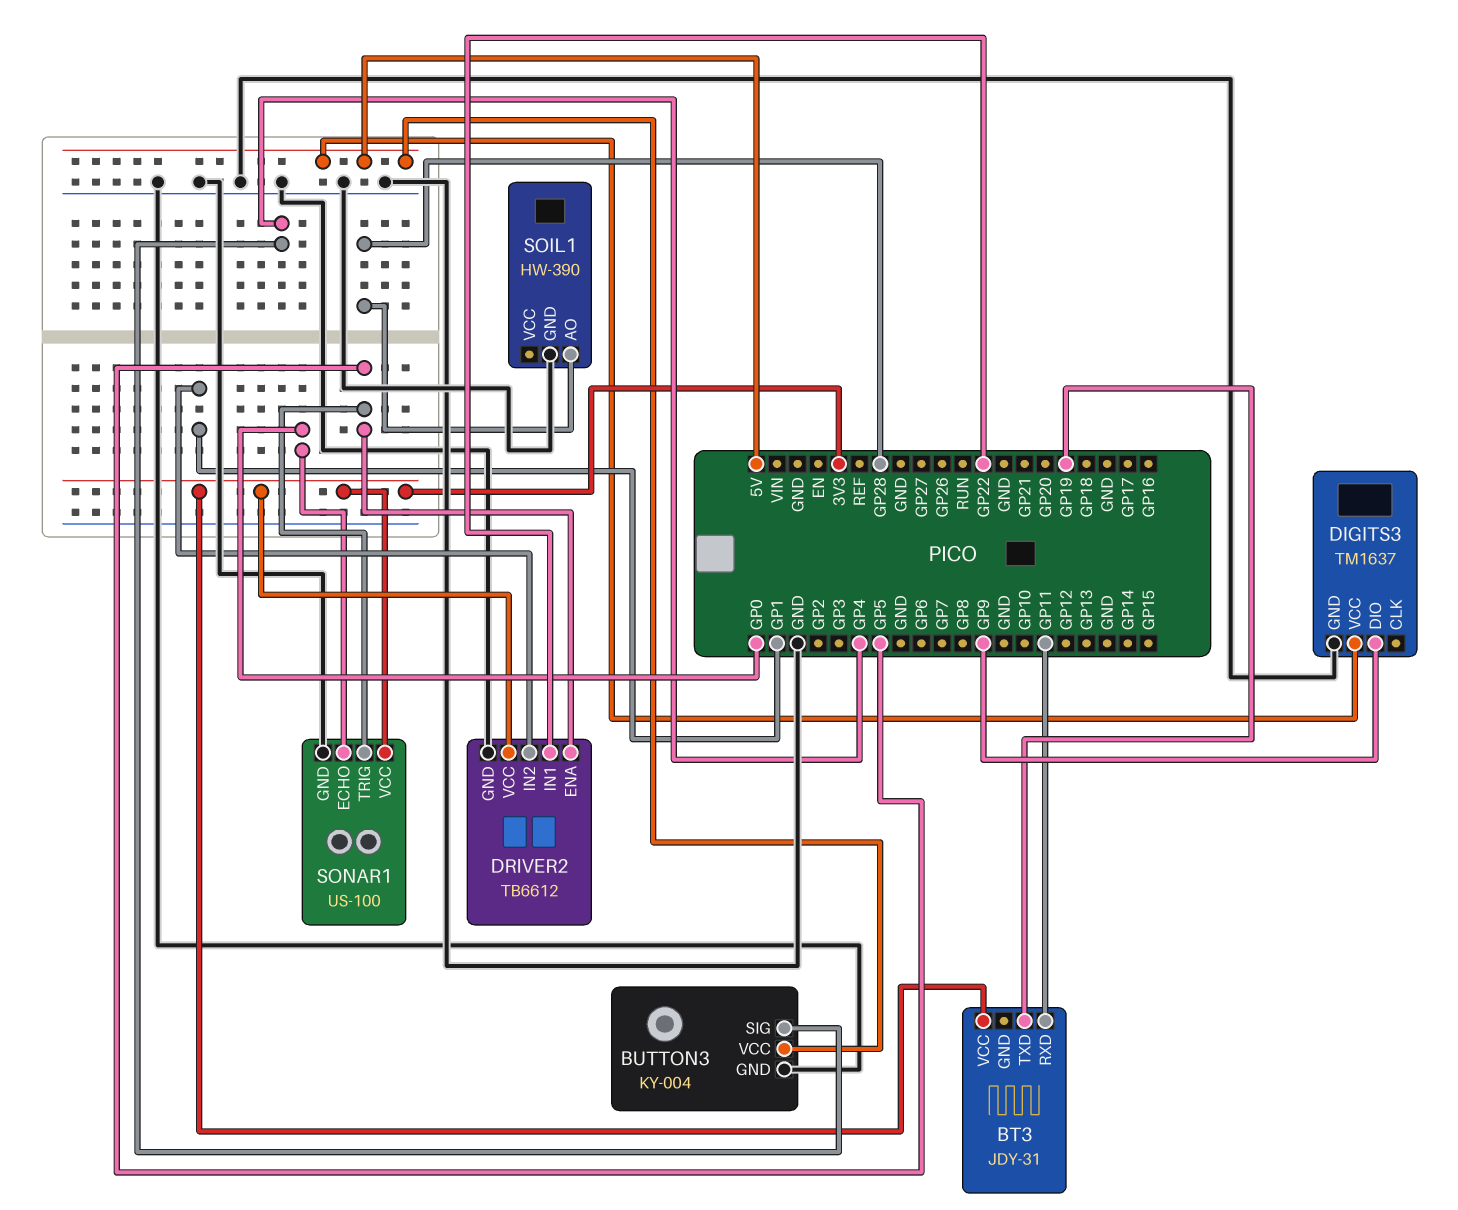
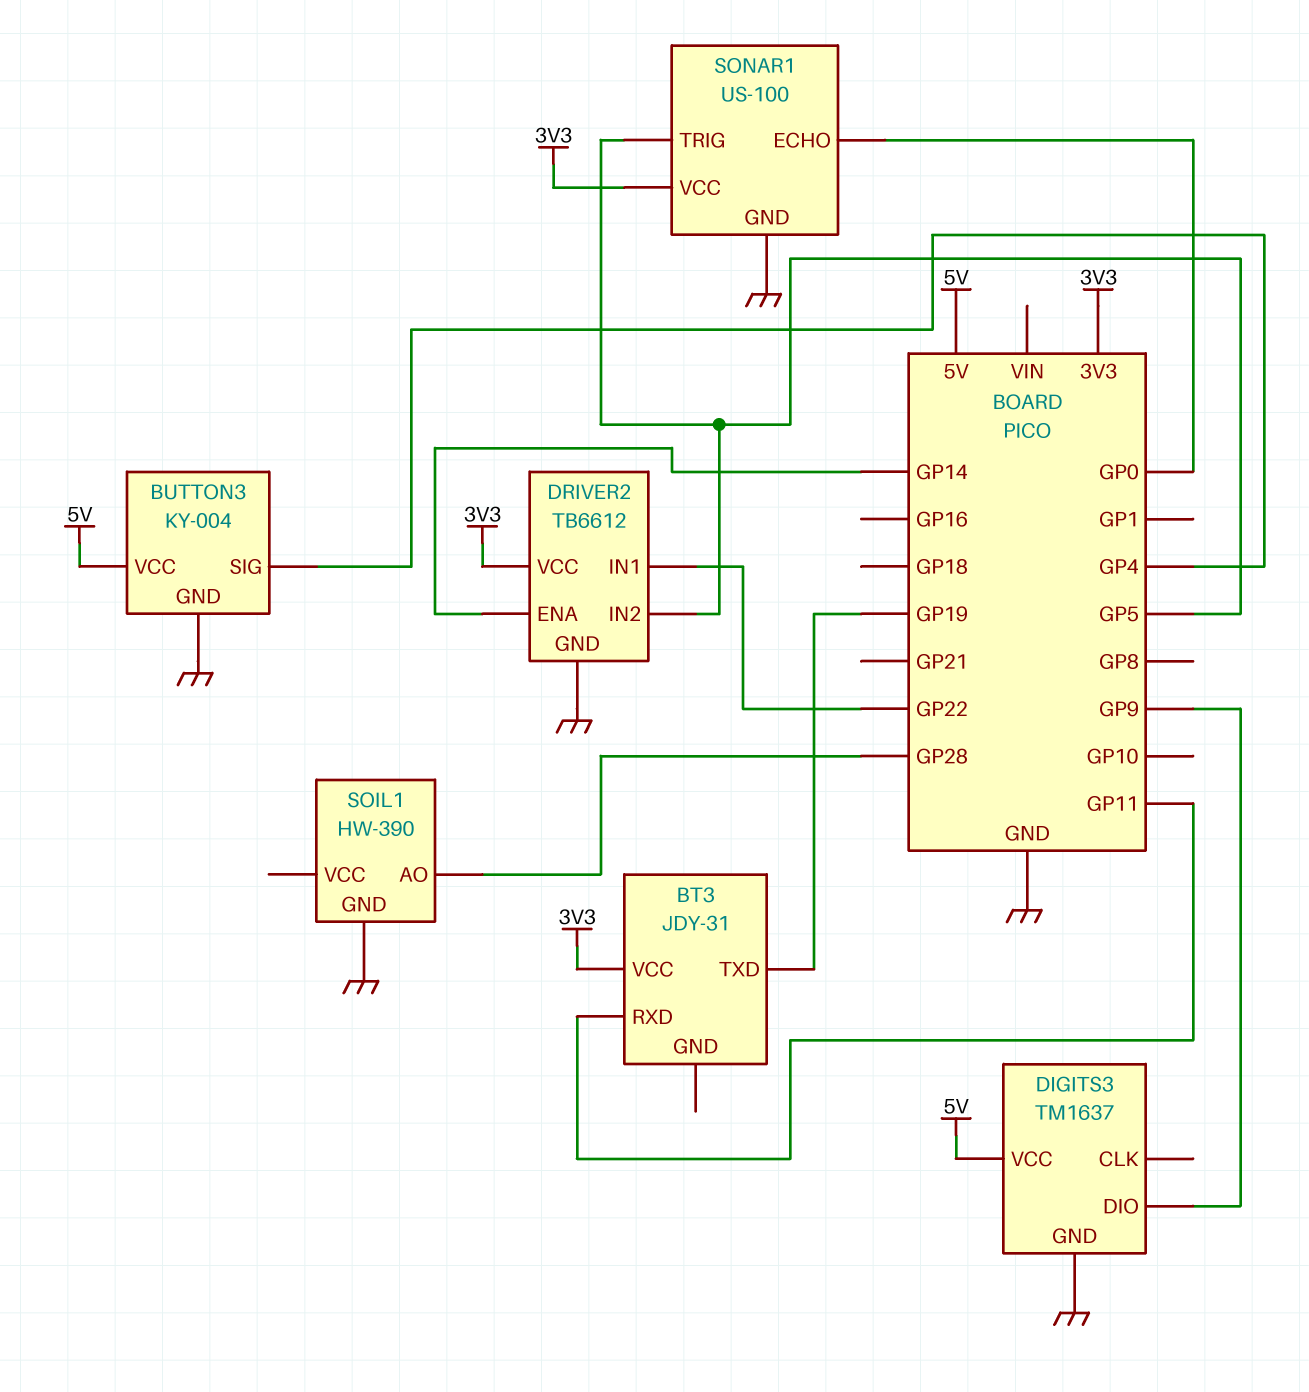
DRIVER2 pin ENA: GP5 -> GP14
DRIVER2 pin IN2: GP1 -> GP5

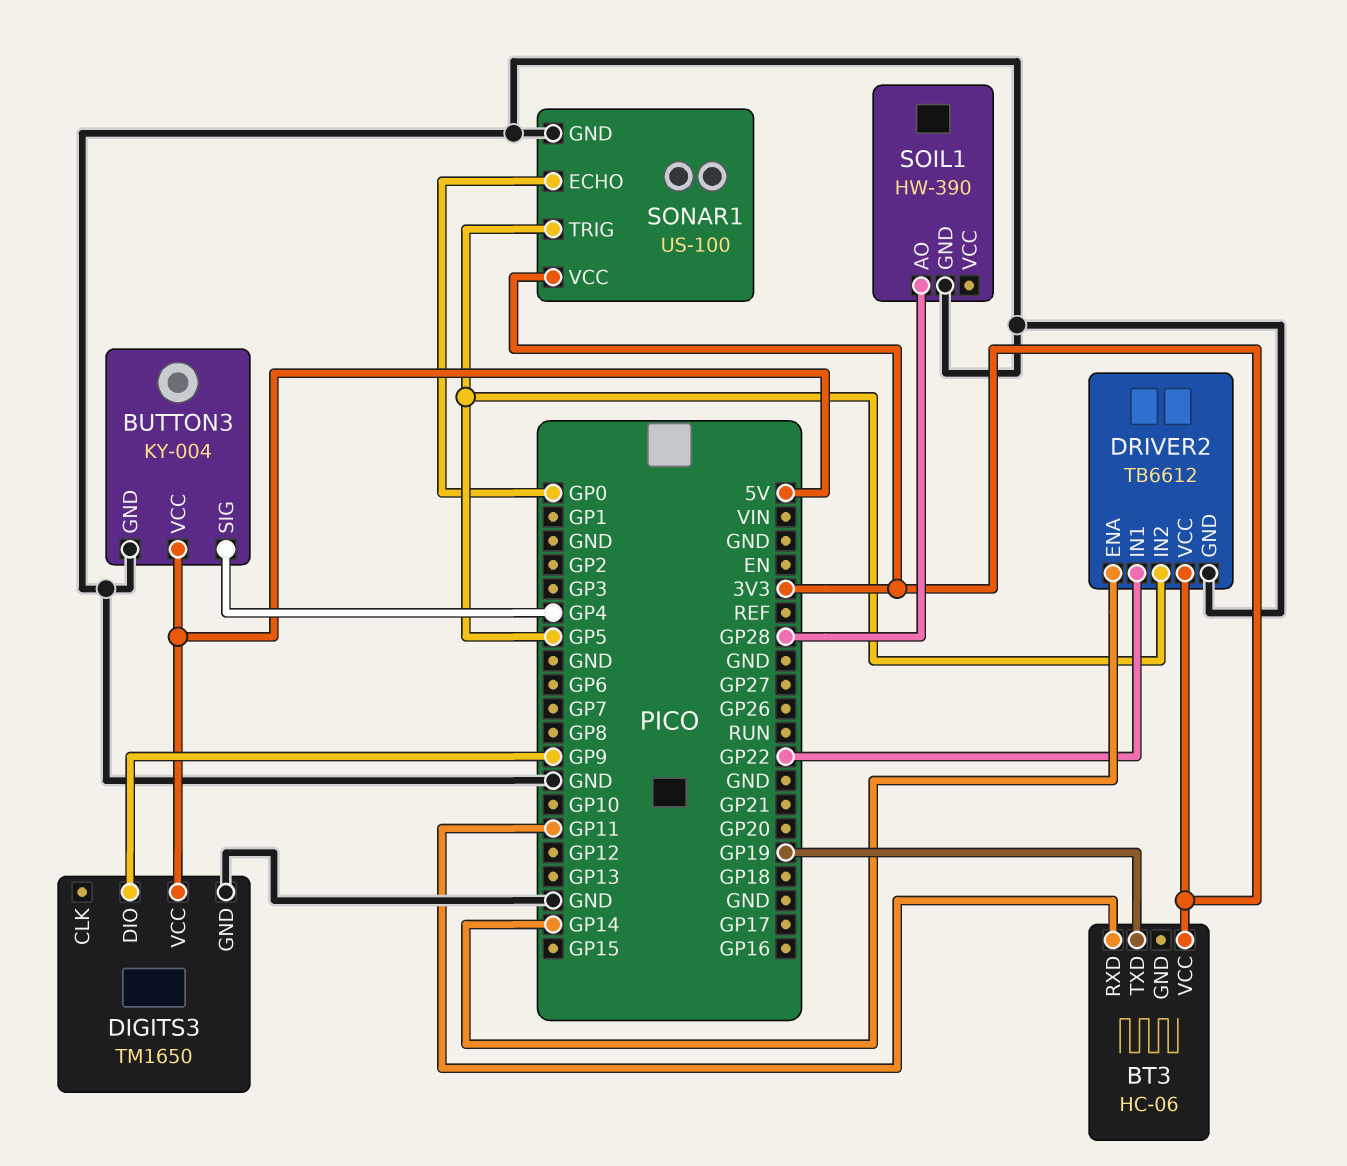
BT3: JDY-31 -> HC-06
DIGITS3: TM1637 -> TM1650

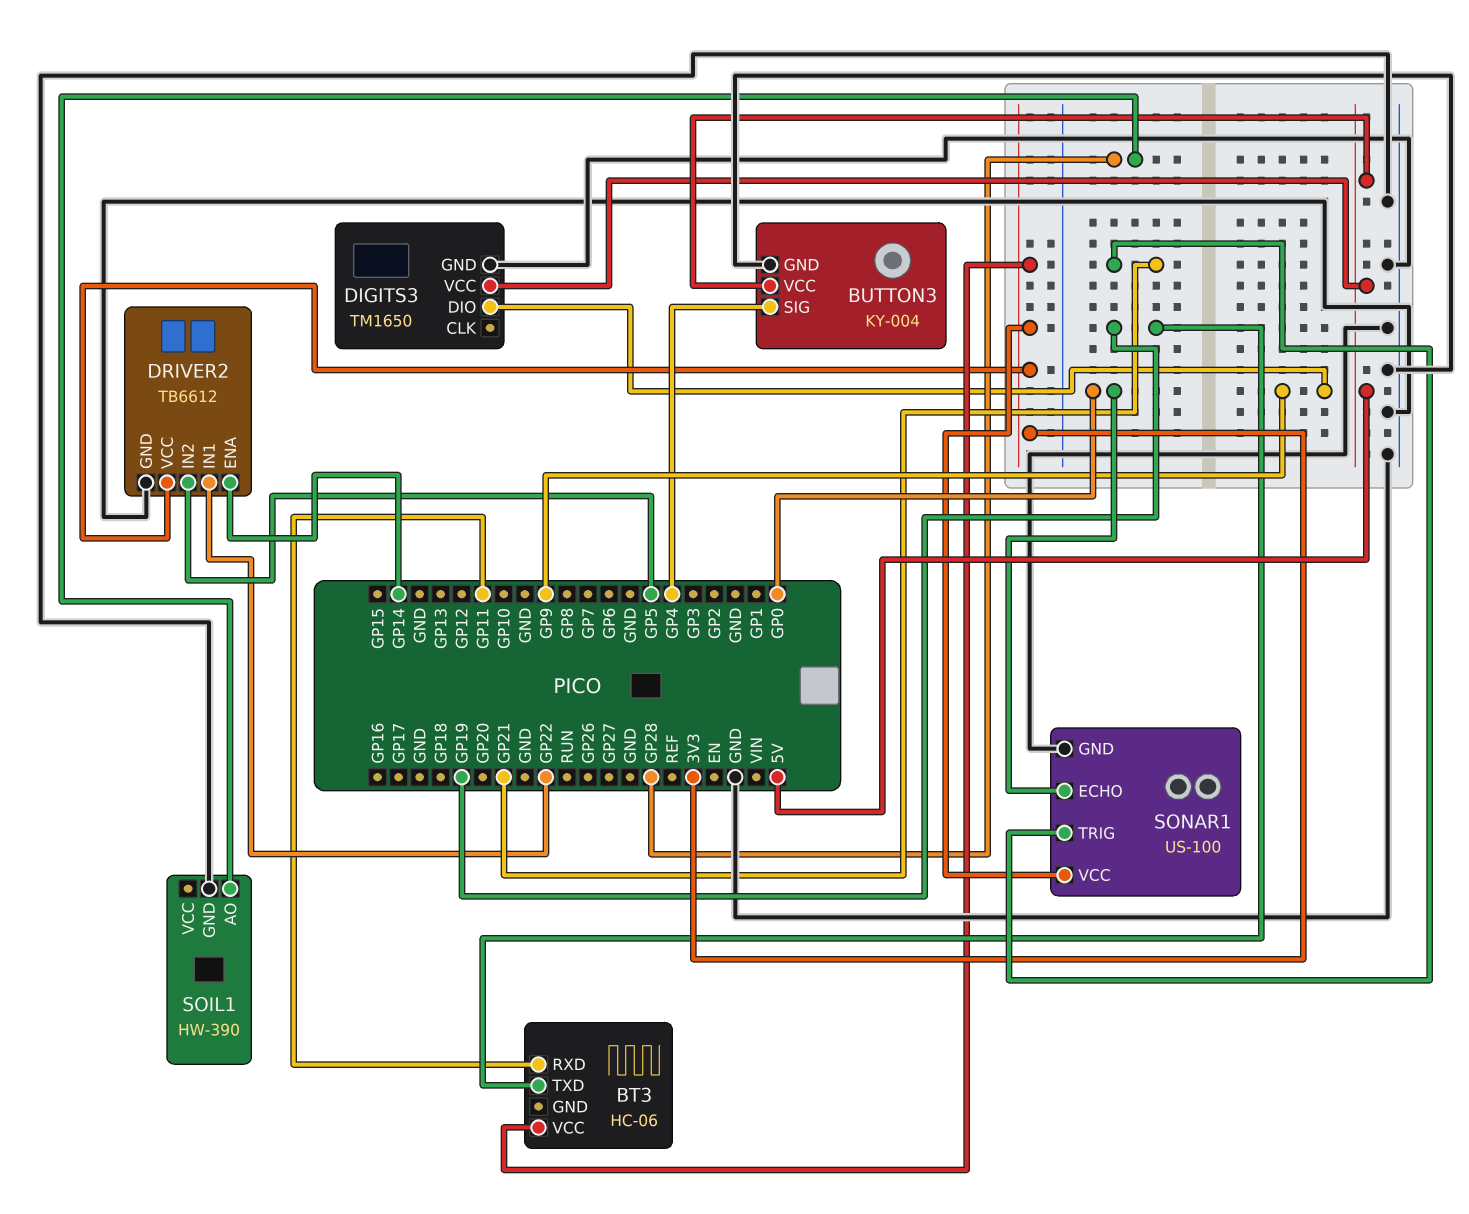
SONAR1 pin TRIG: GP5 -> GP21

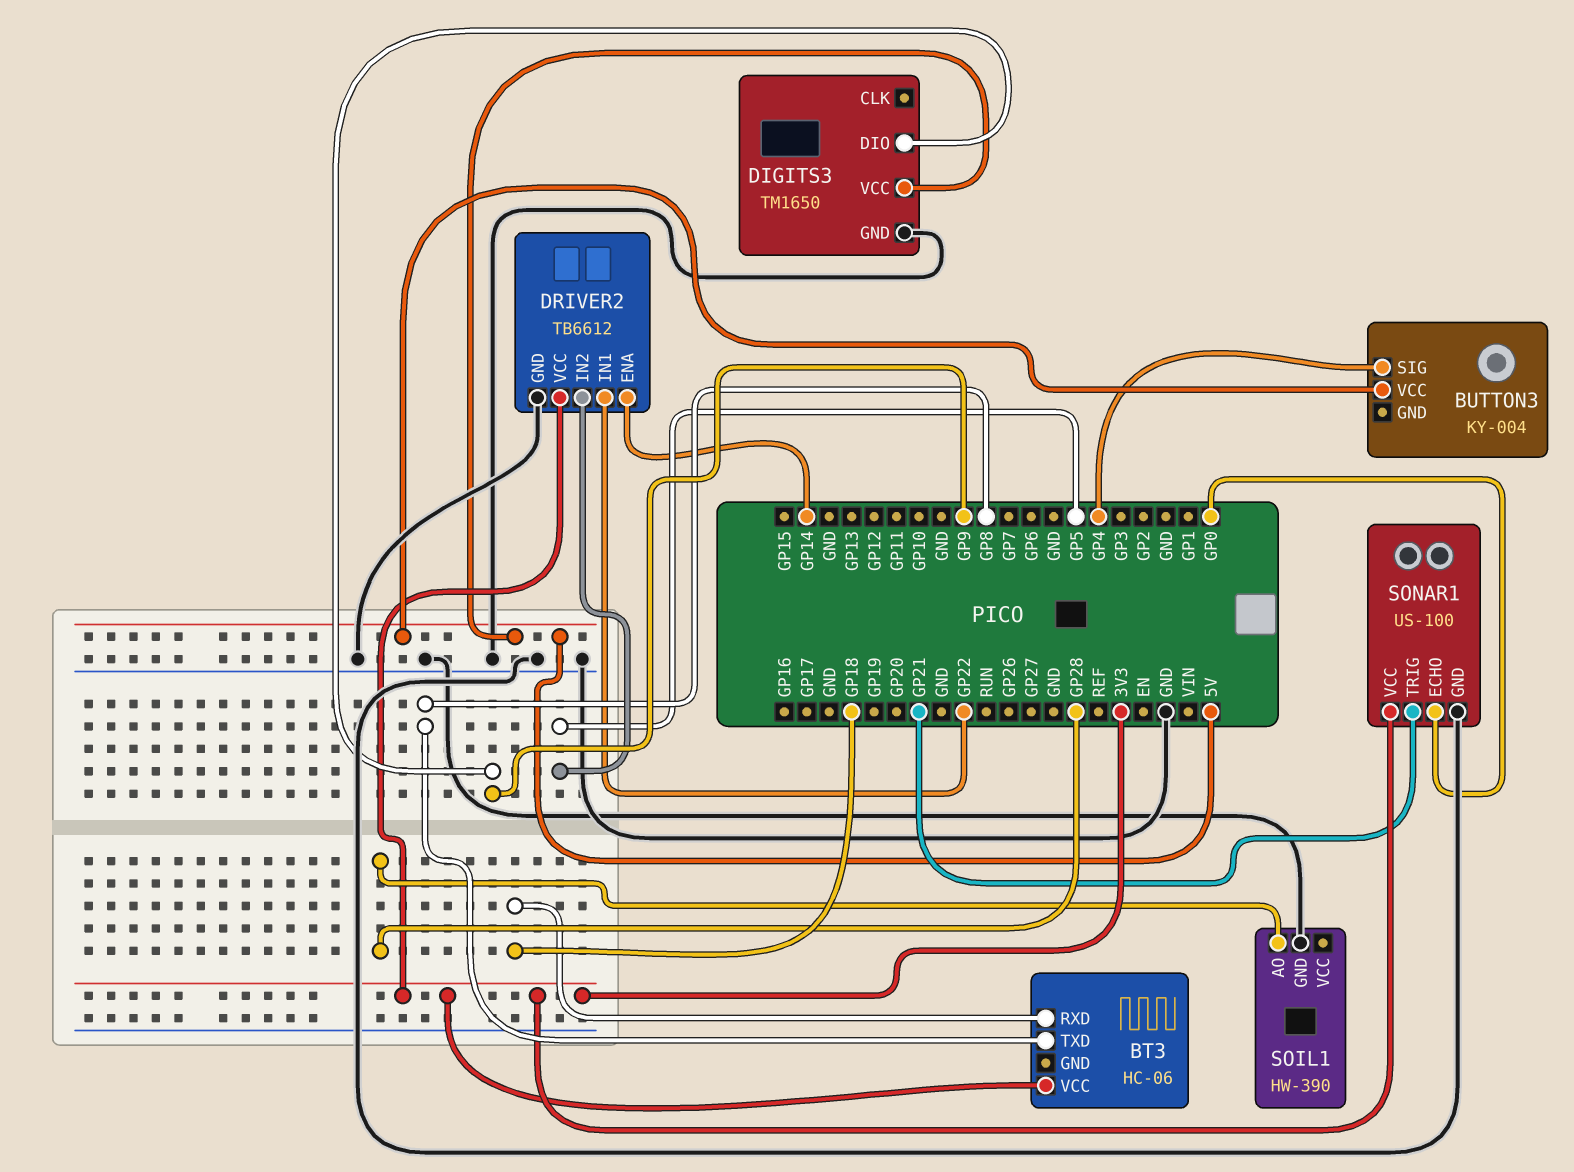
BT3 pin RXD: GP11 -> GP18
BT3 pin TXD: GP19 -> GP8
BUTTON3 pin GND: GND -> none

